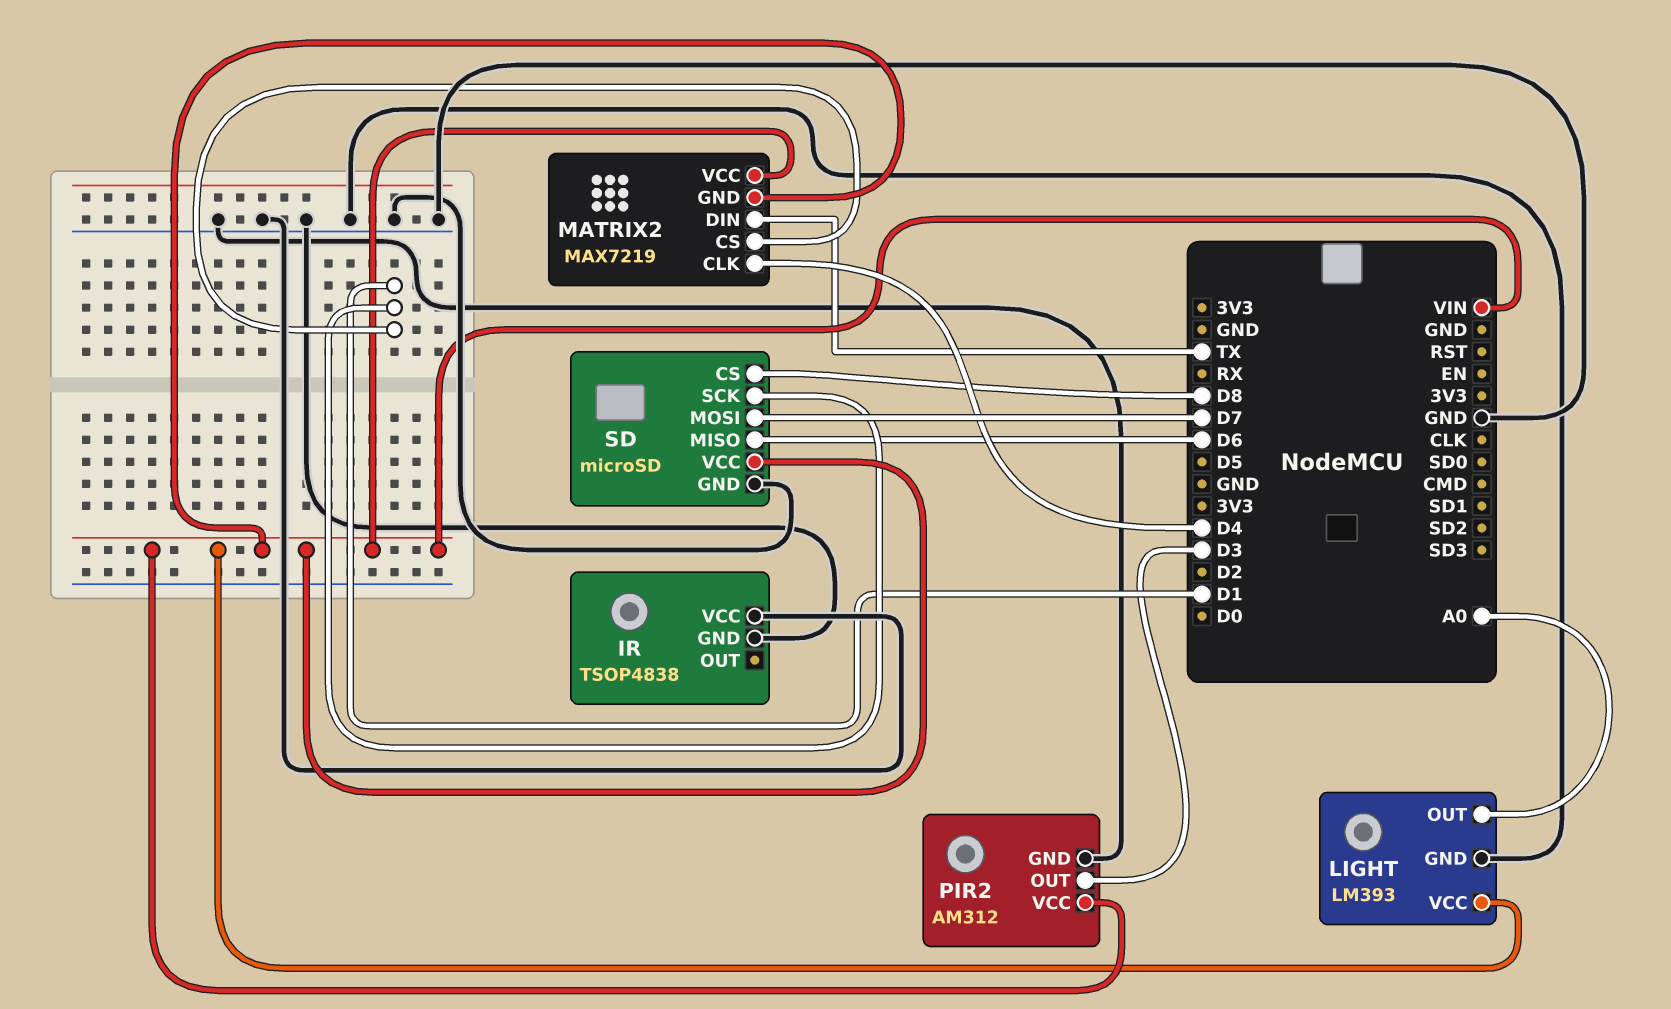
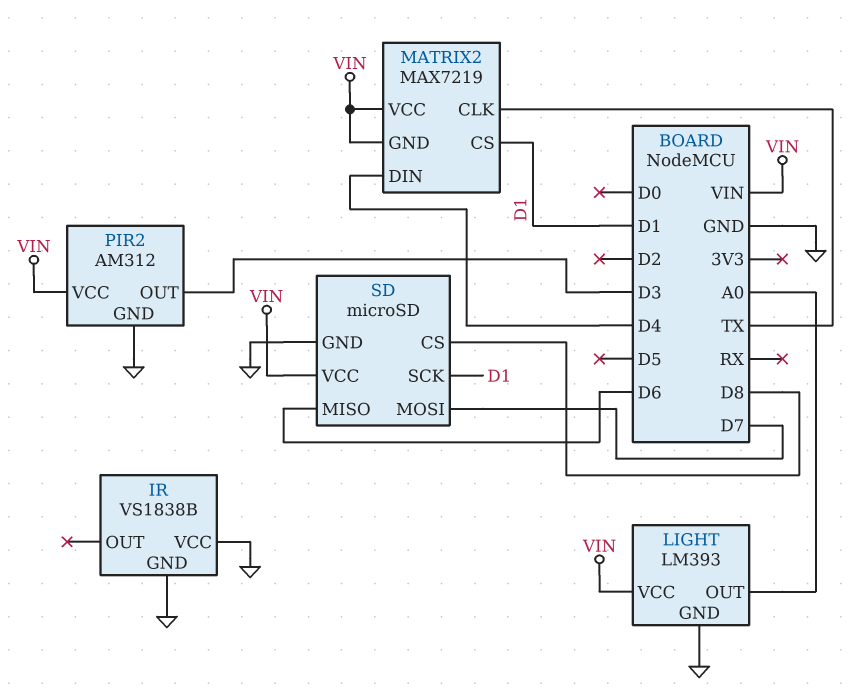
IR: TSOP4838 -> VS1838B
MATRIX2 pin CLK: D4 -> TX
MATRIX2 pin DIN: TX -> D4

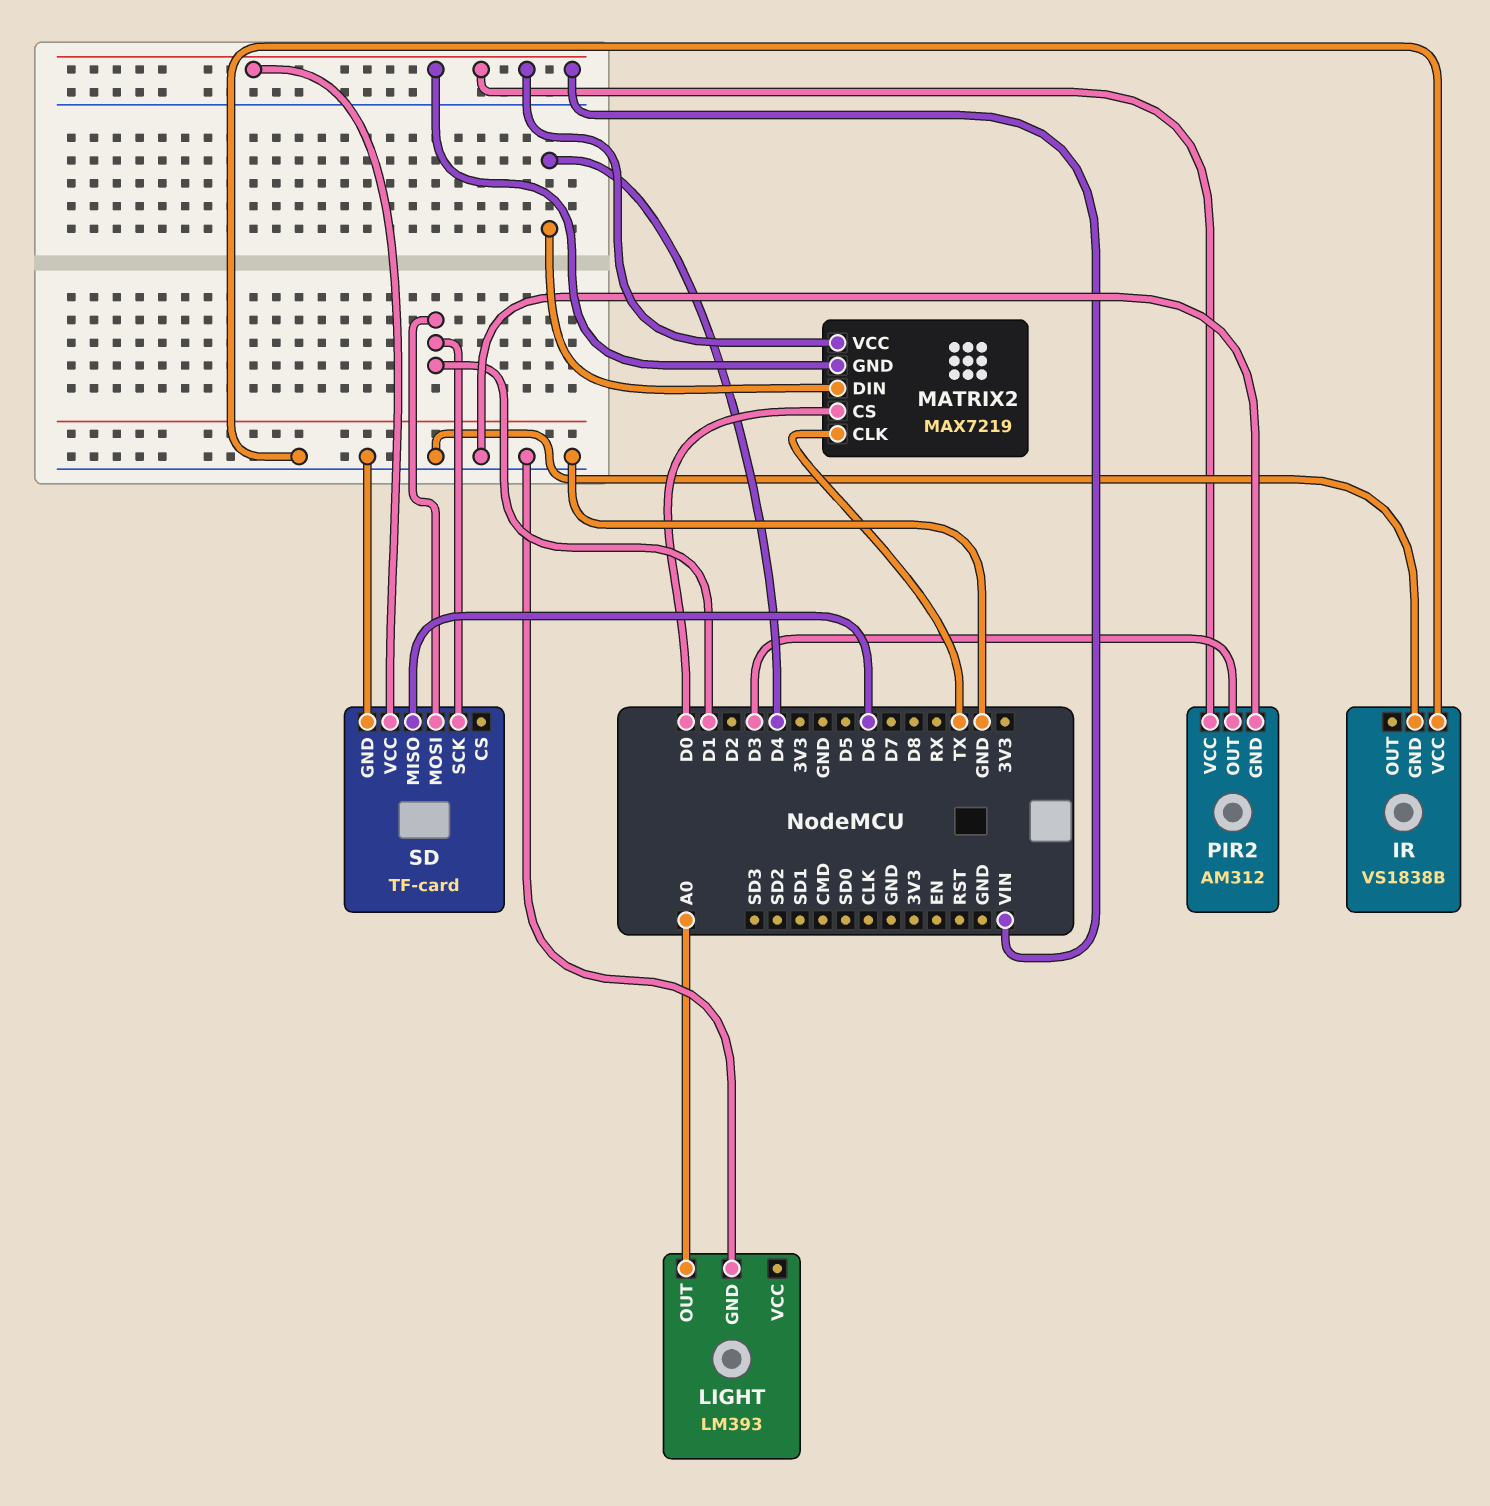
LIGHT pin VCC: VIN -> none
MATRIX2 pin CS: D1 -> D0
SD: microSD -> TF-card
SD pin CS: D8 -> none
SD pin MOSI: D7 -> D1

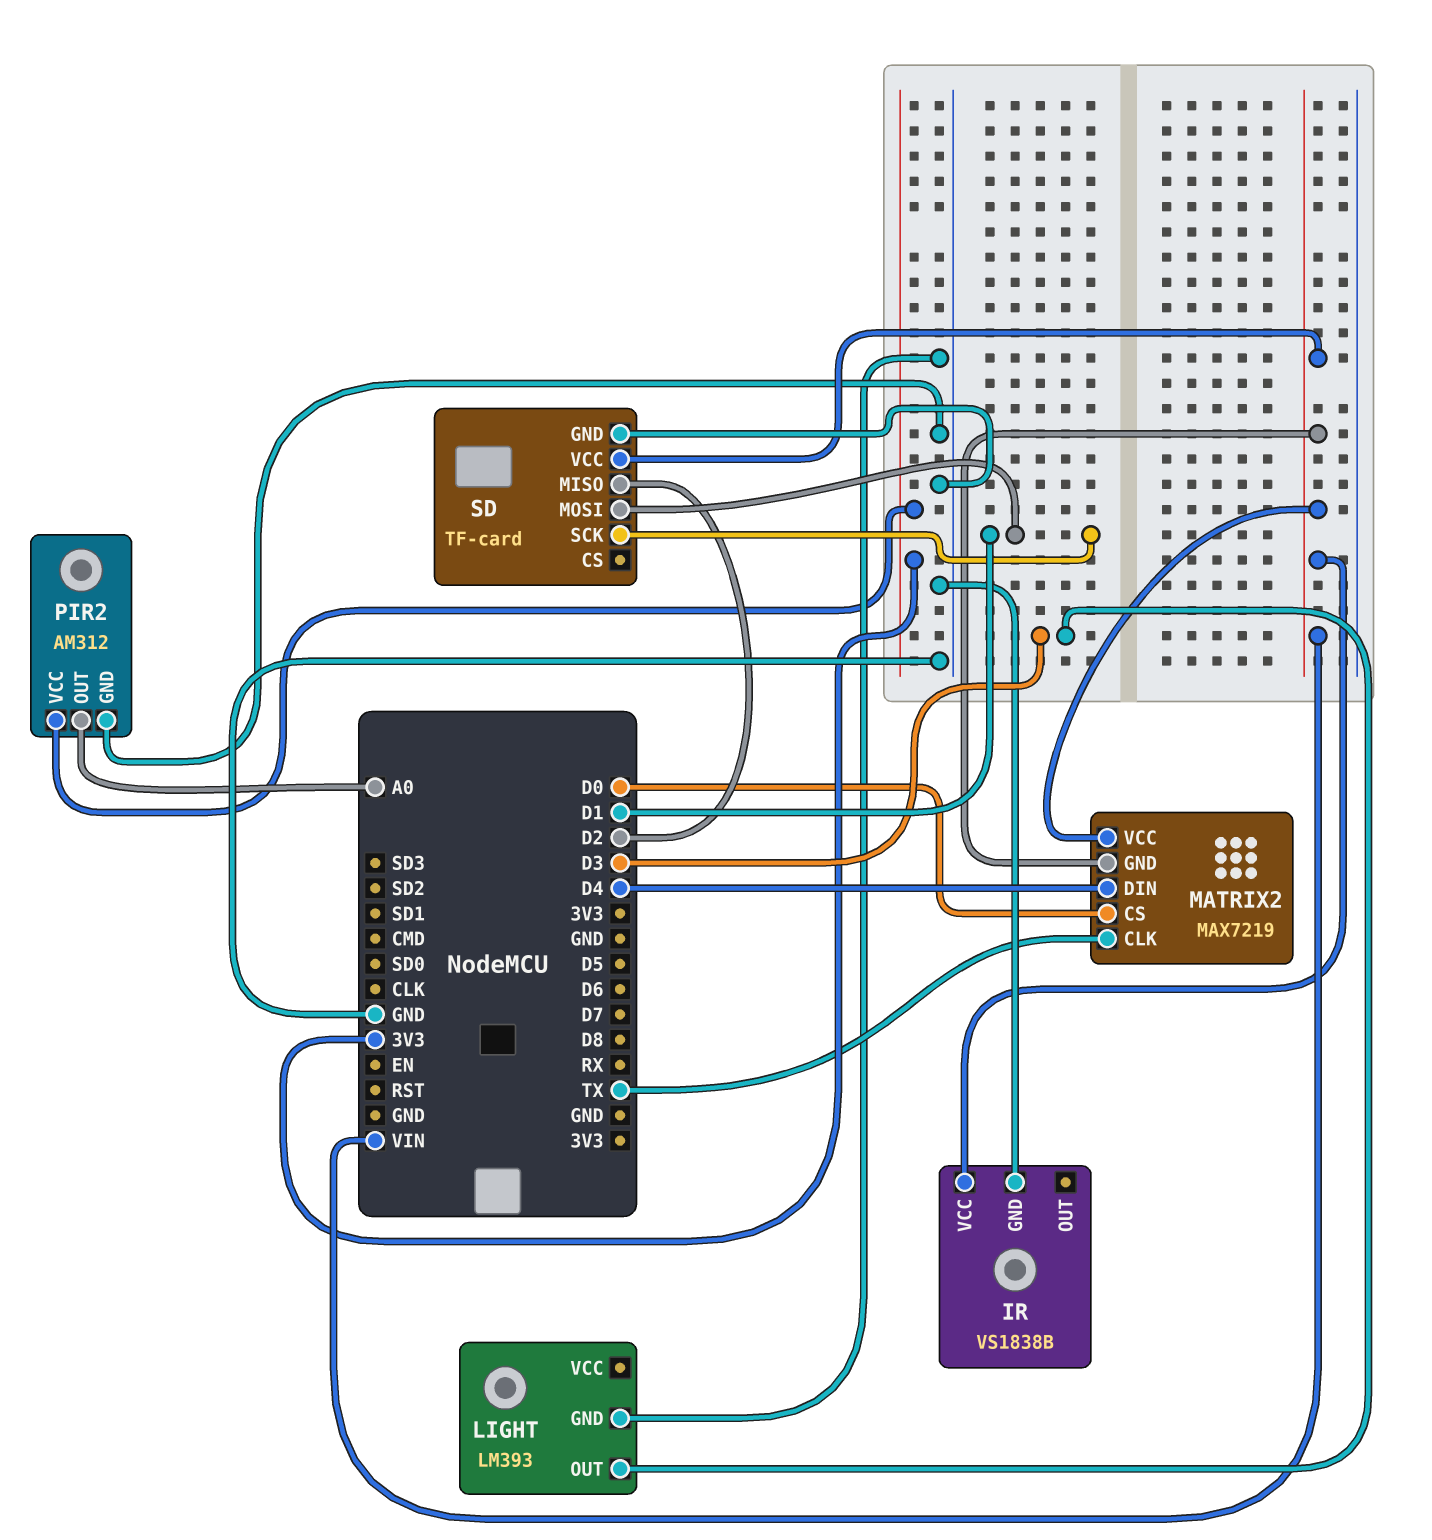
IR pin VCC: GND -> VIN
LIGHT pin OUT: A0 -> D3
PIR2 pin OUT: D3 -> A0
PIR2 pin VCC: VIN -> 3V3
SD pin MISO: D6 -> D2

